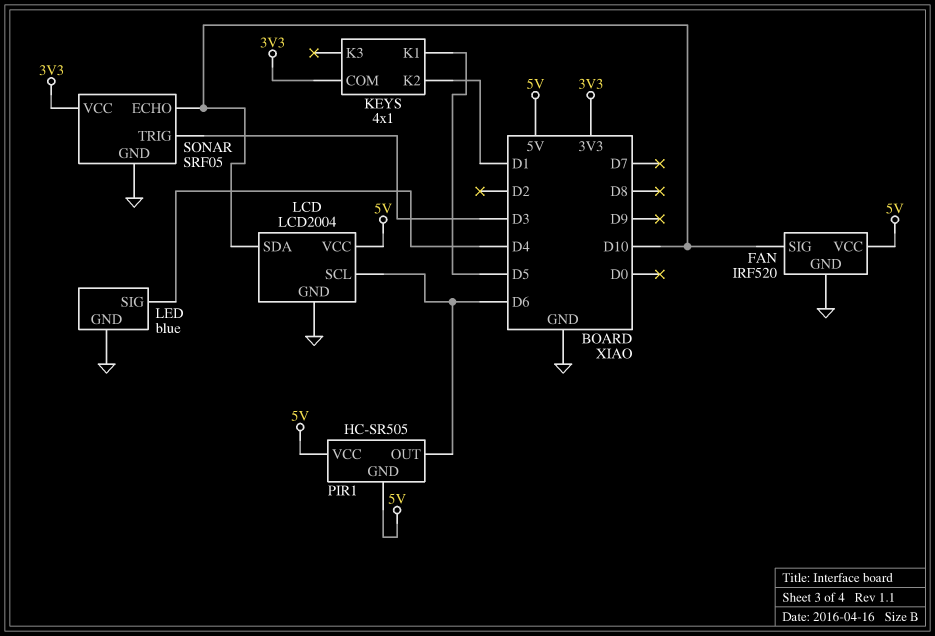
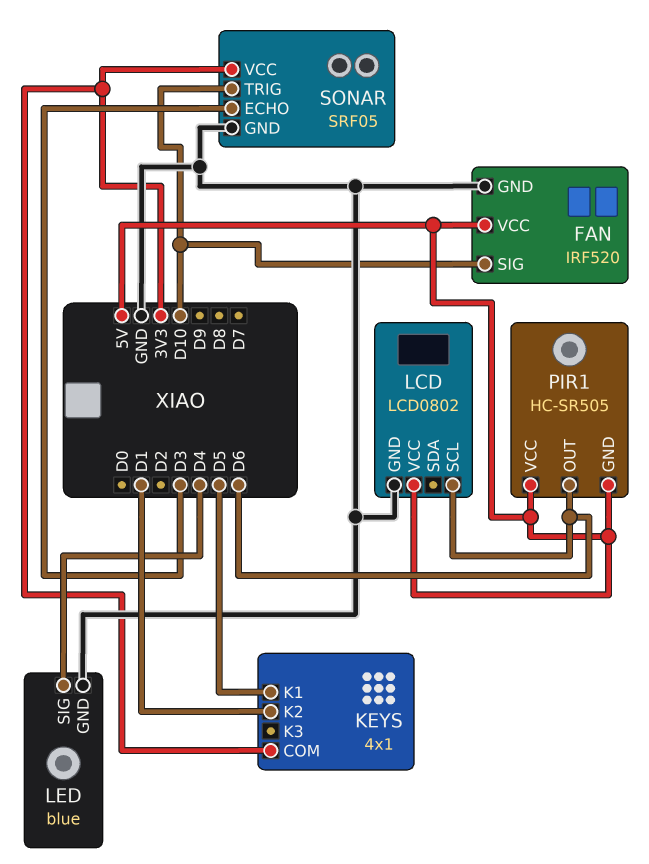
LCD: LCD2004 -> LCD0802
LCD pin SDA: D10 -> none
SONAR pin ECHO: D10 -> D3
SONAR pin TRIG: D3 -> D10

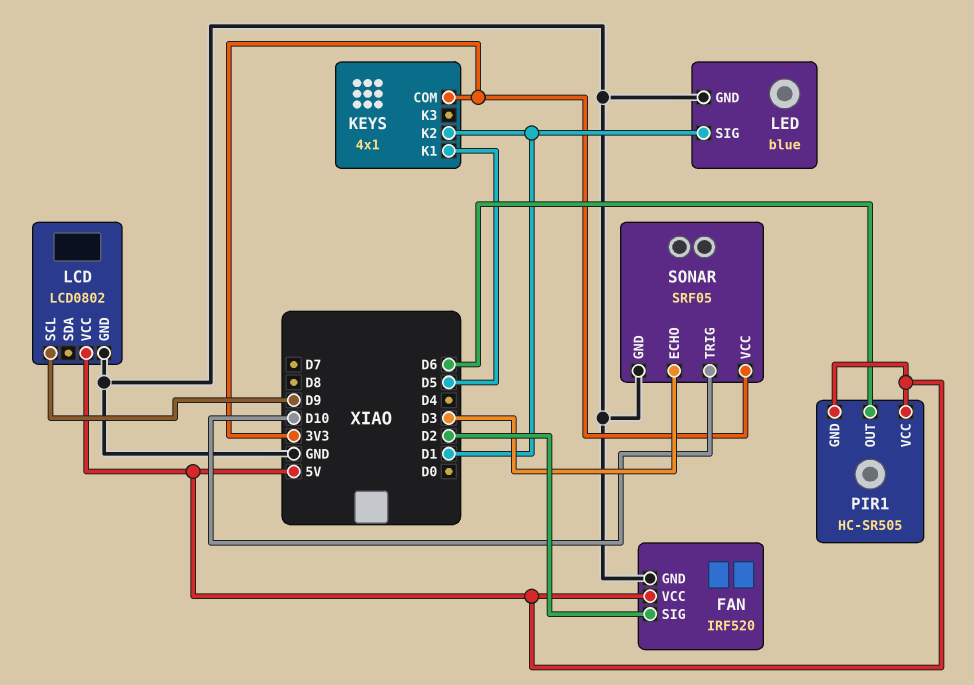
FAN pin SIG: D10 -> D2
LCD pin SCL: D6 -> D9
LED pin SIG: D4 -> D1

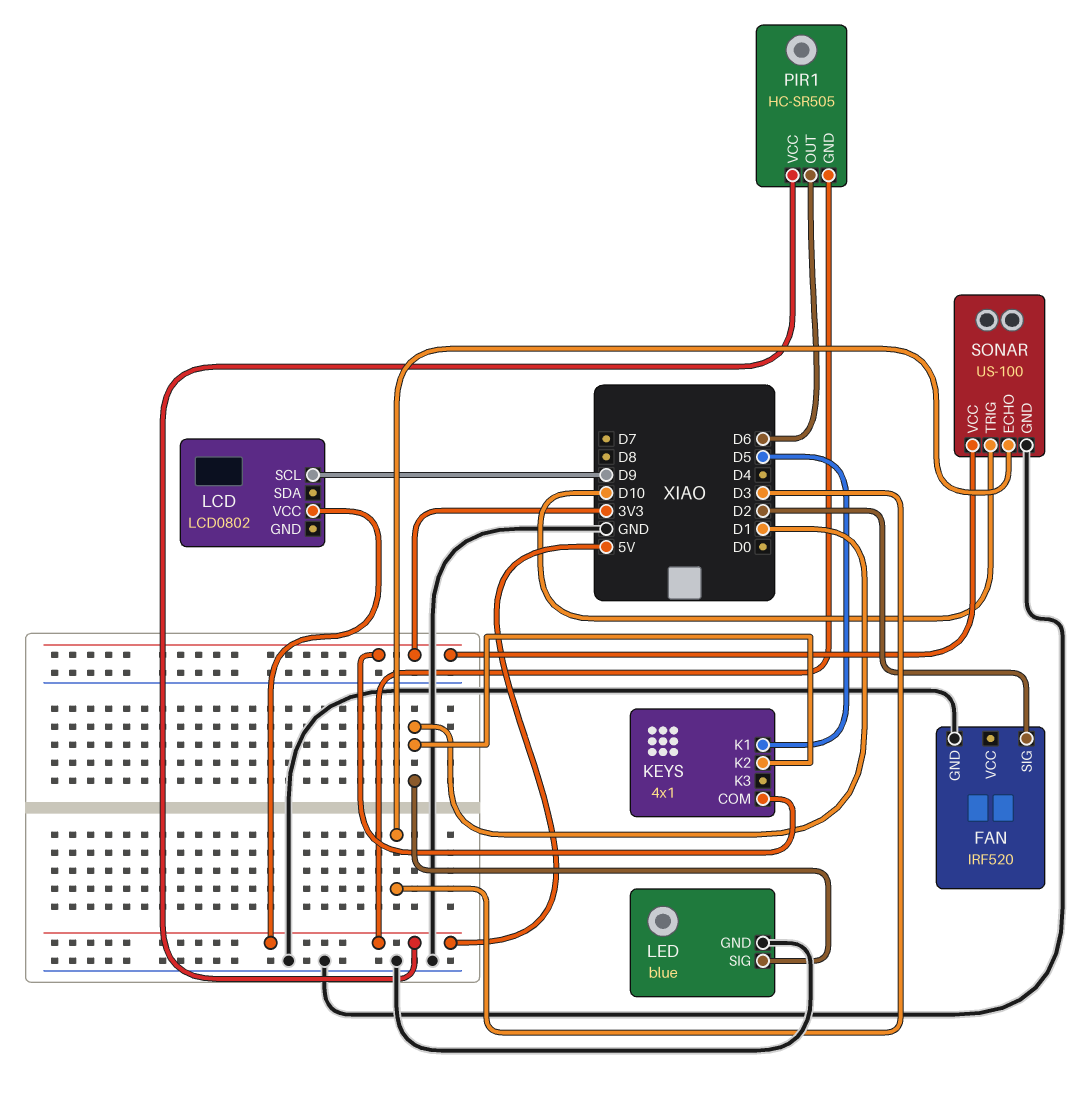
FAN pin VCC: 5V -> none
LCD pin GND: GND -> none
SONAR: SRF05 -> US-100

